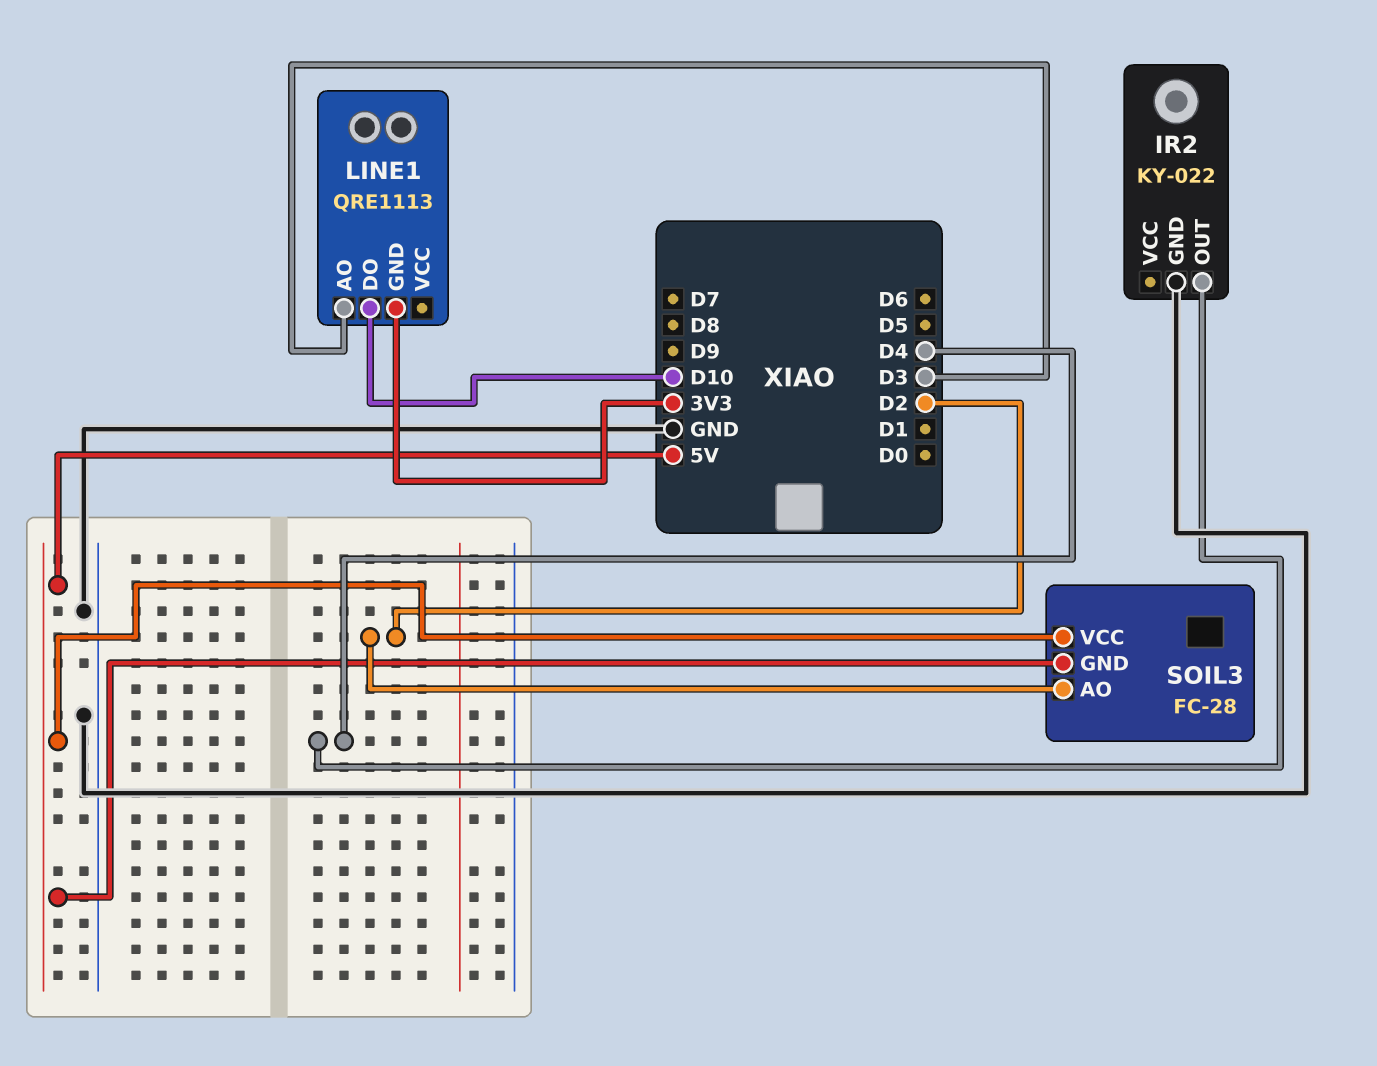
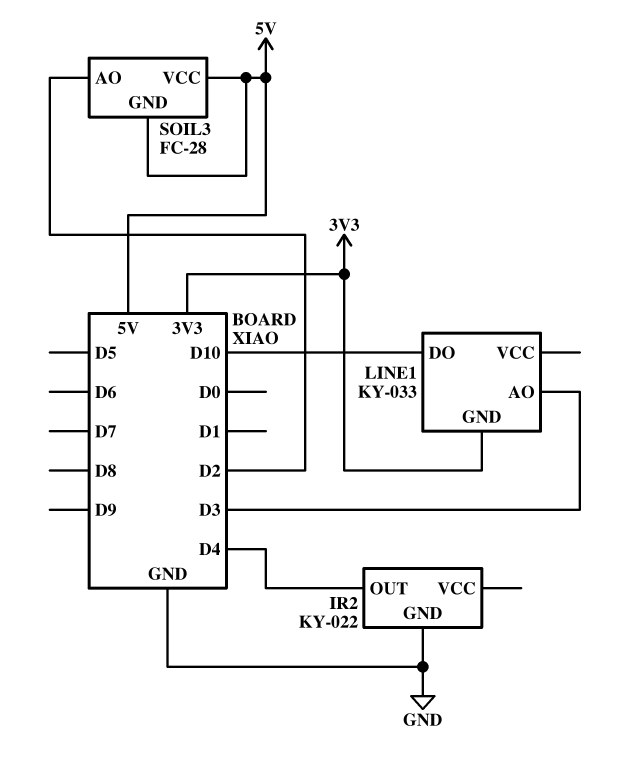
LINE1: QRE1113 -> KY-033

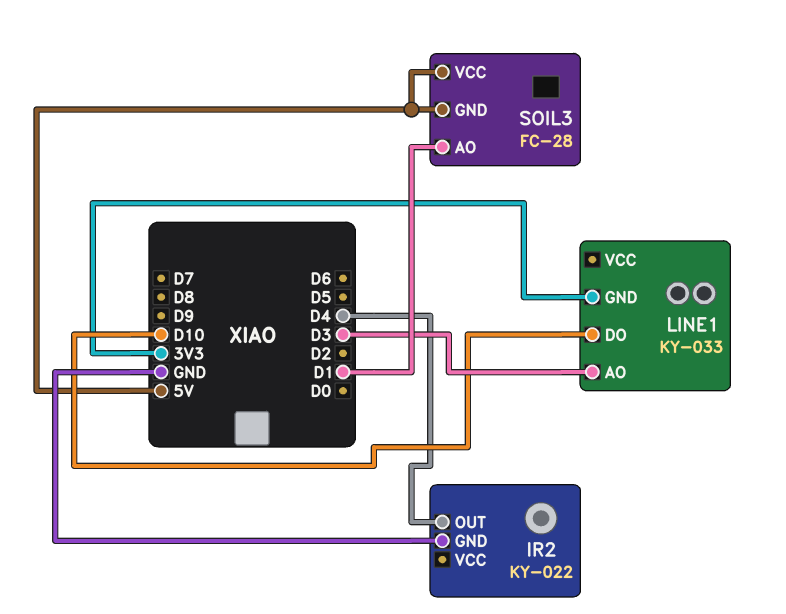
SOIL3 pin AO: D2 -> D1

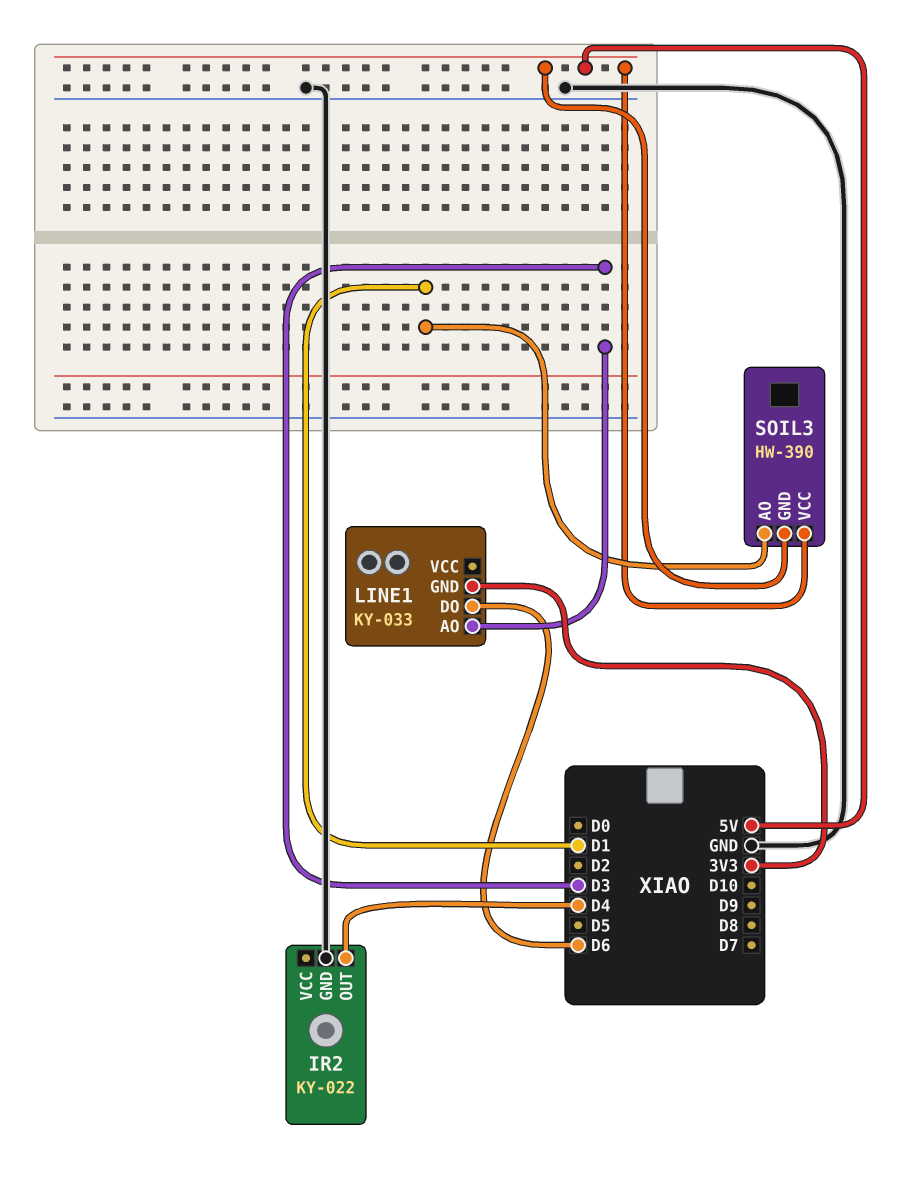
LINE1 pin DO: D10 -> D6
SOIL3: FC-28 -> HW-390

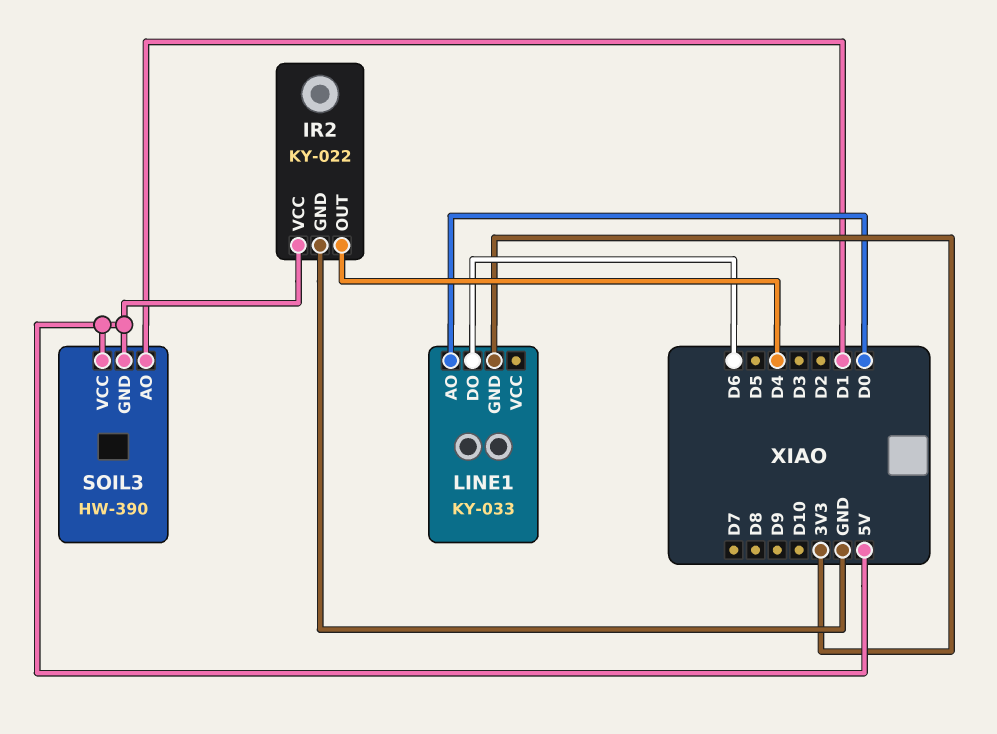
IR2 pin VCC: none -> 5V
LINE1 pin AO: D3 -> D0

